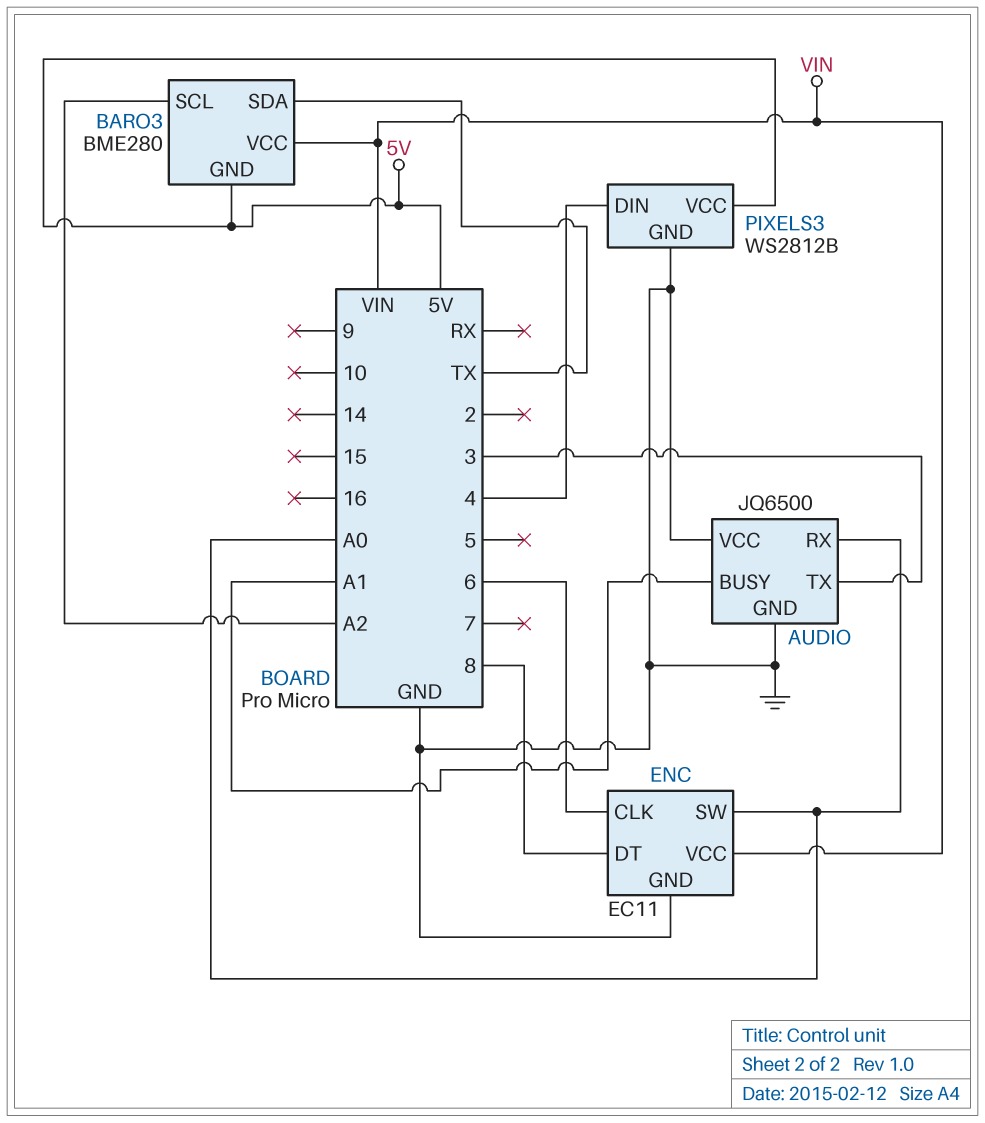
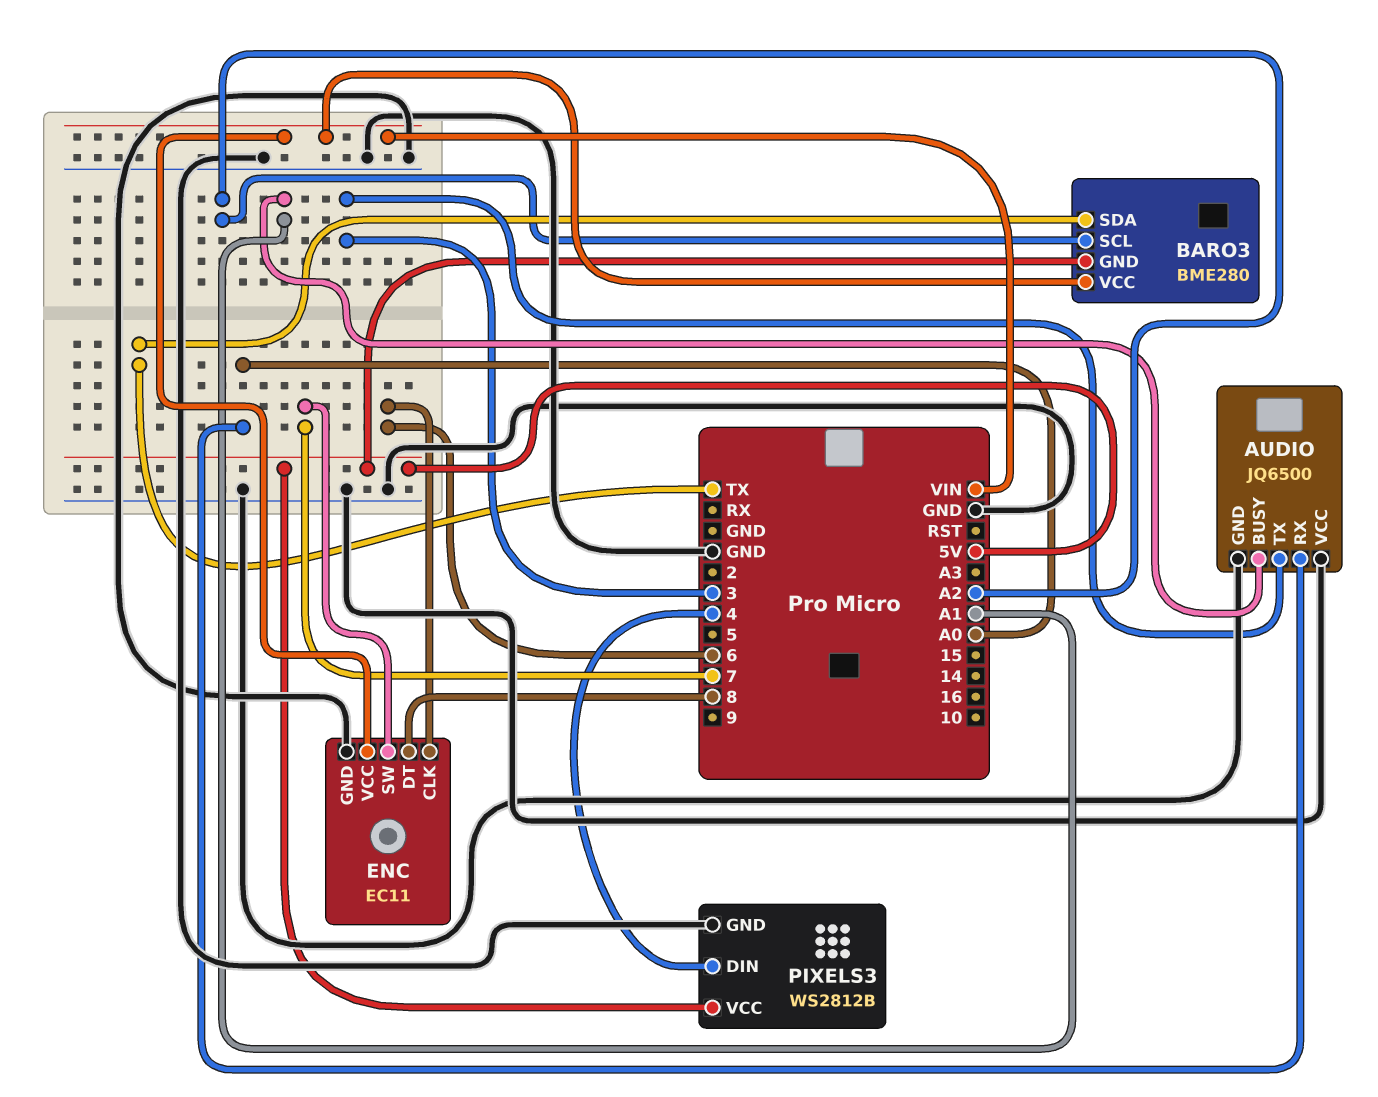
ENC pin SW: A0 -> 7

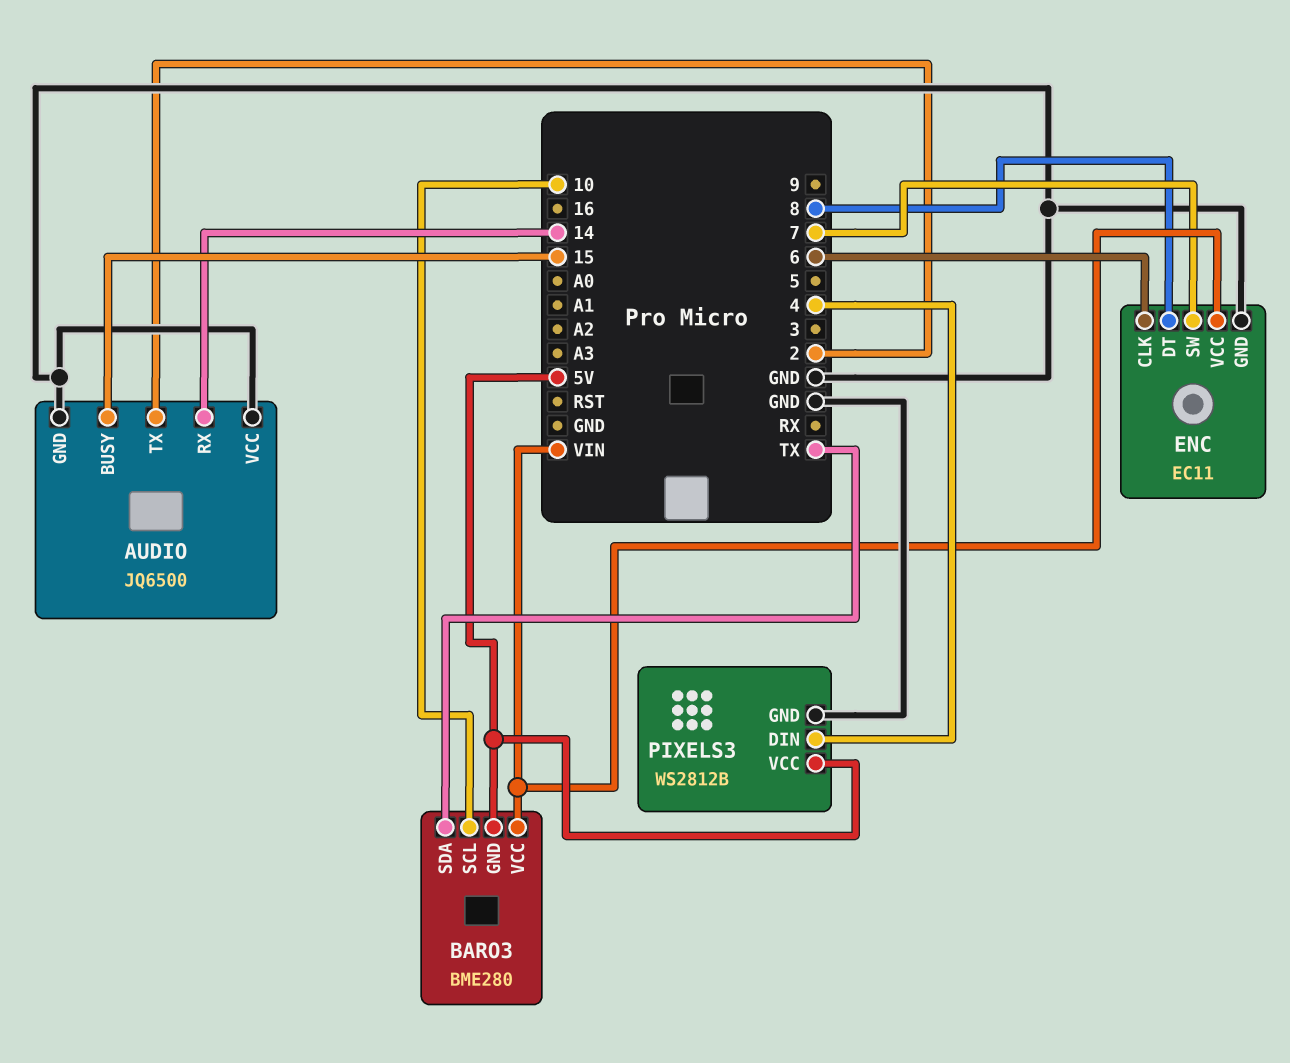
AUDIO pin BUSY: A1 -> 15
AUDIO pin RX: A0 -> 14
AUDIO pin TX: 3 -> 2
BARO3 pin SCL: A2 -> 10

